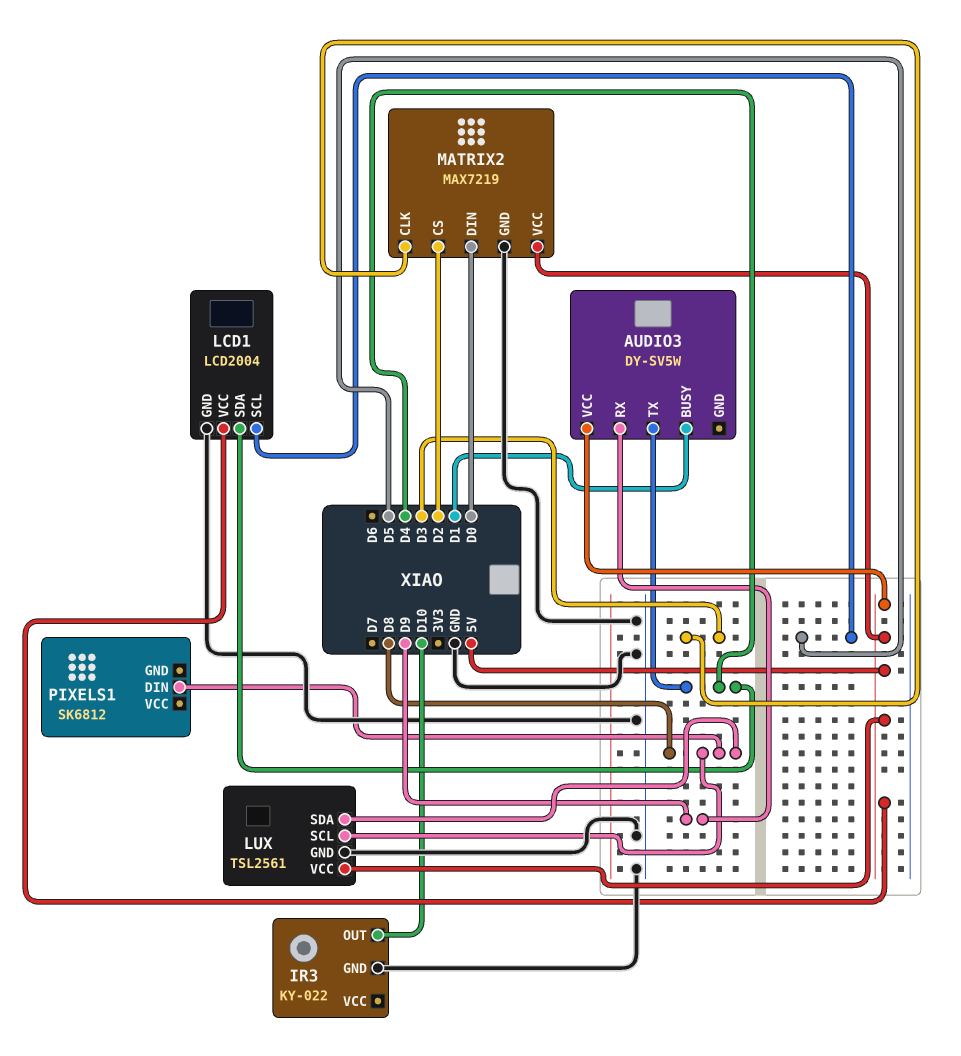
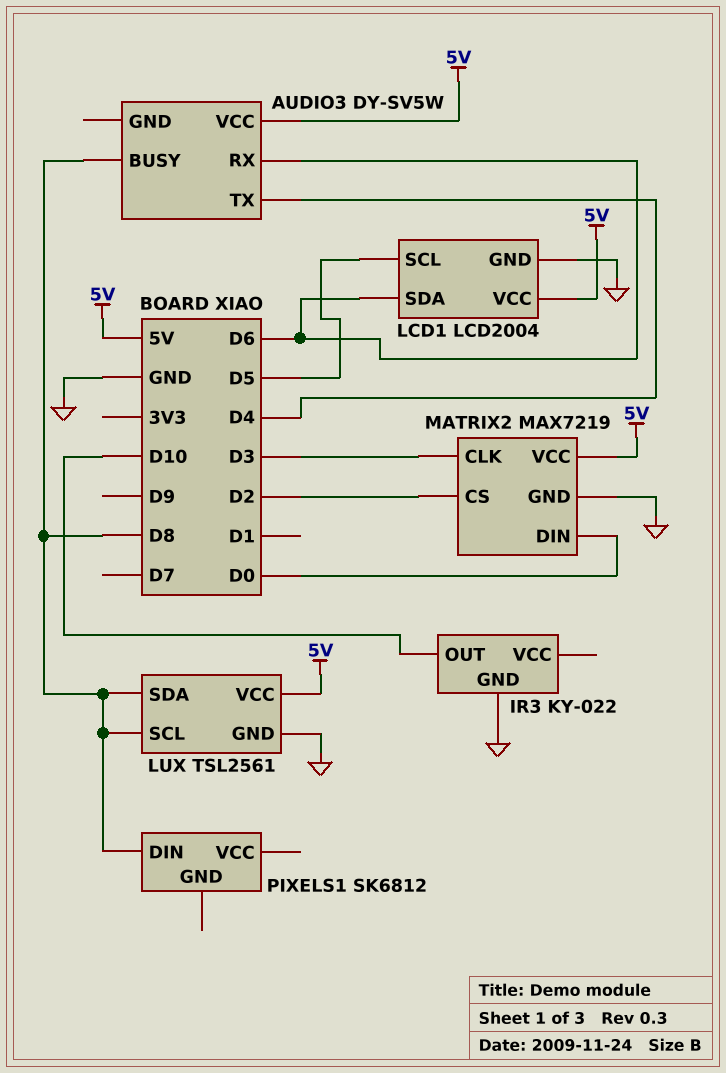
AUDIO3 pin BUSY: D1 -> D8
AUDIO3 pin RX: D9 -> D6
LCD1 pin SDA: D4 -> D6

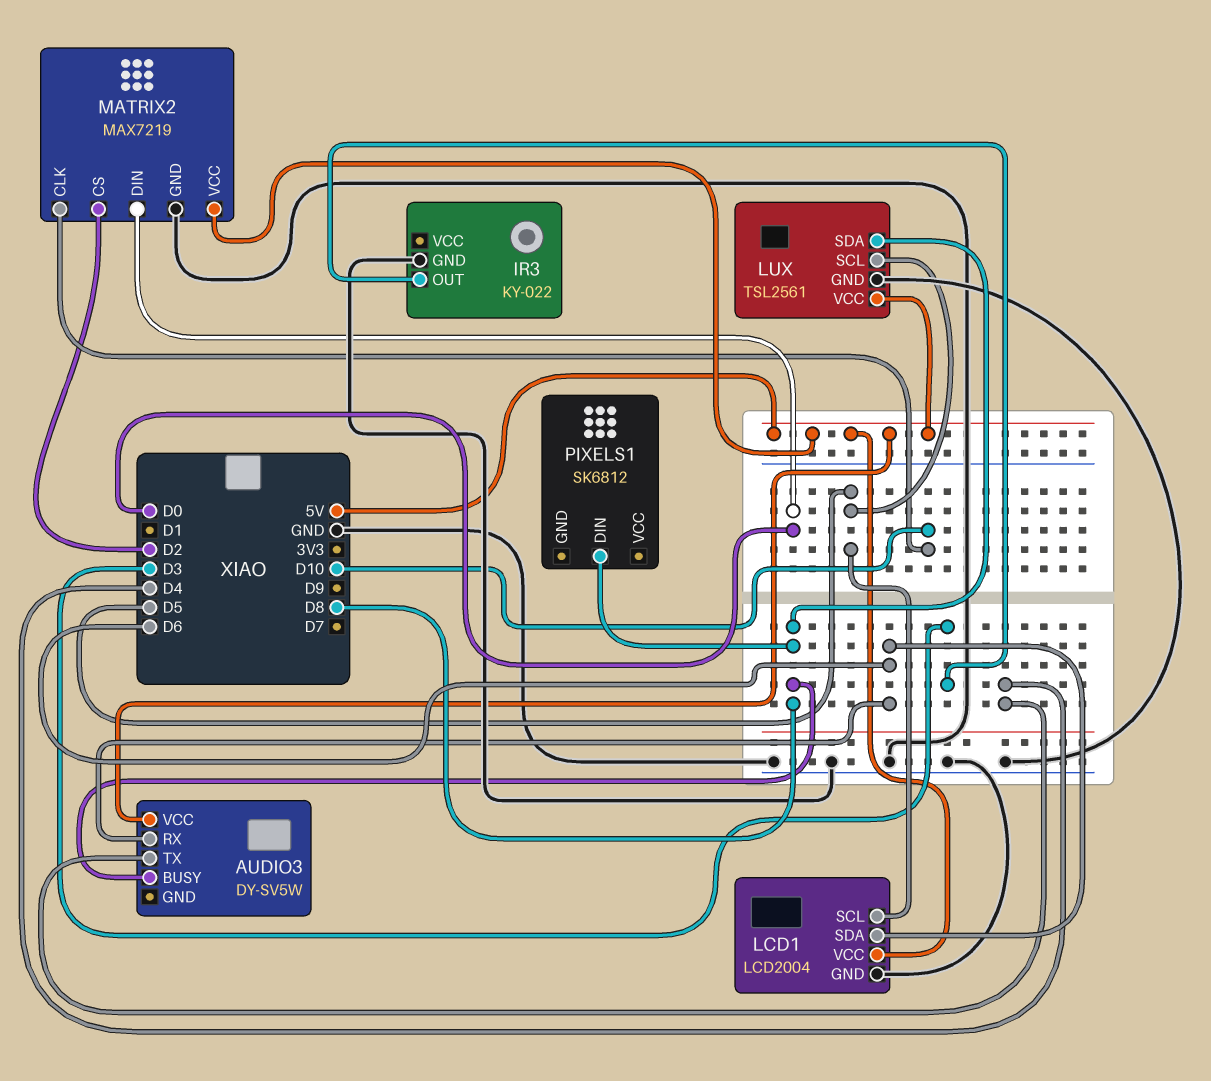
IR3 pin OUT: D10 -> D3
LUX pin SCL: D8 -> D5
MATRIX2 pin CLK: D3 -> D10

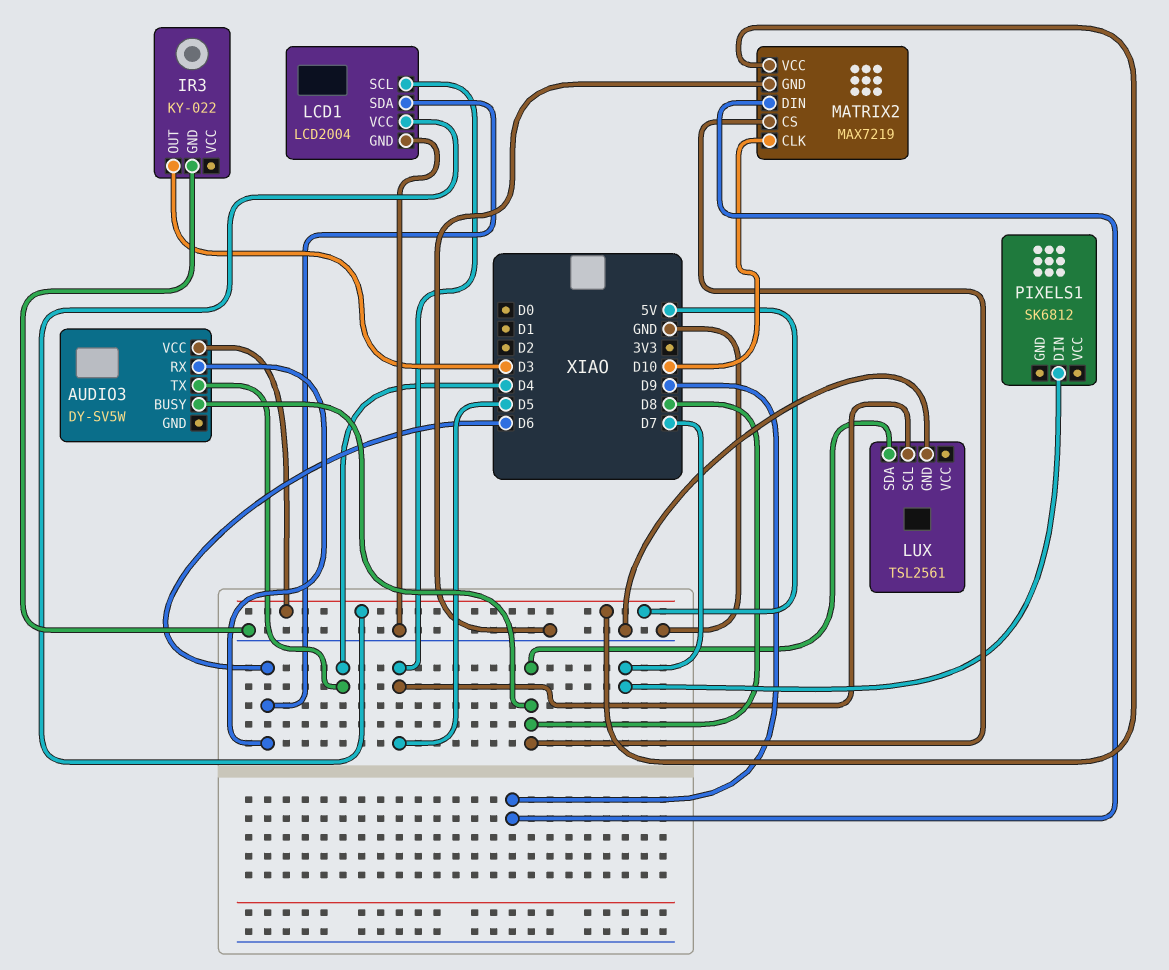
LUX pin VCC: 5V -> none
MATRIX2 pin CS: D2 -> D8
MATRIX2 pin DIN: D0 -> D9
PIXELS1 pin DIN: D8 -> D7

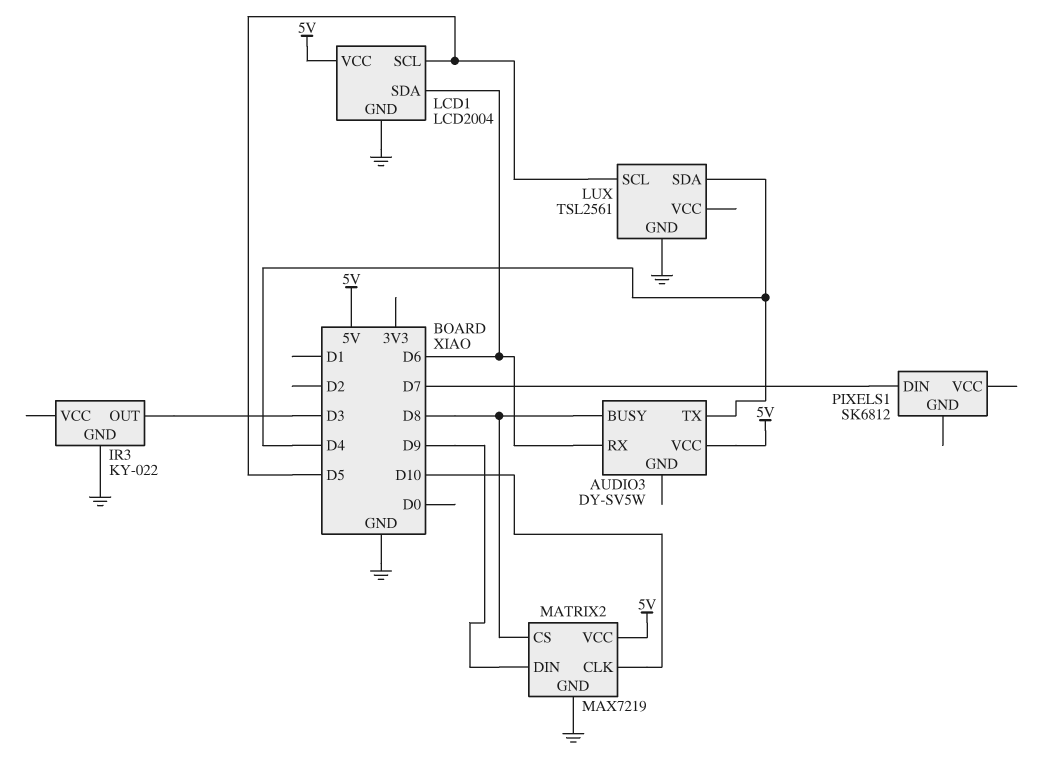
LUX pin SDA: D8 -> D4

